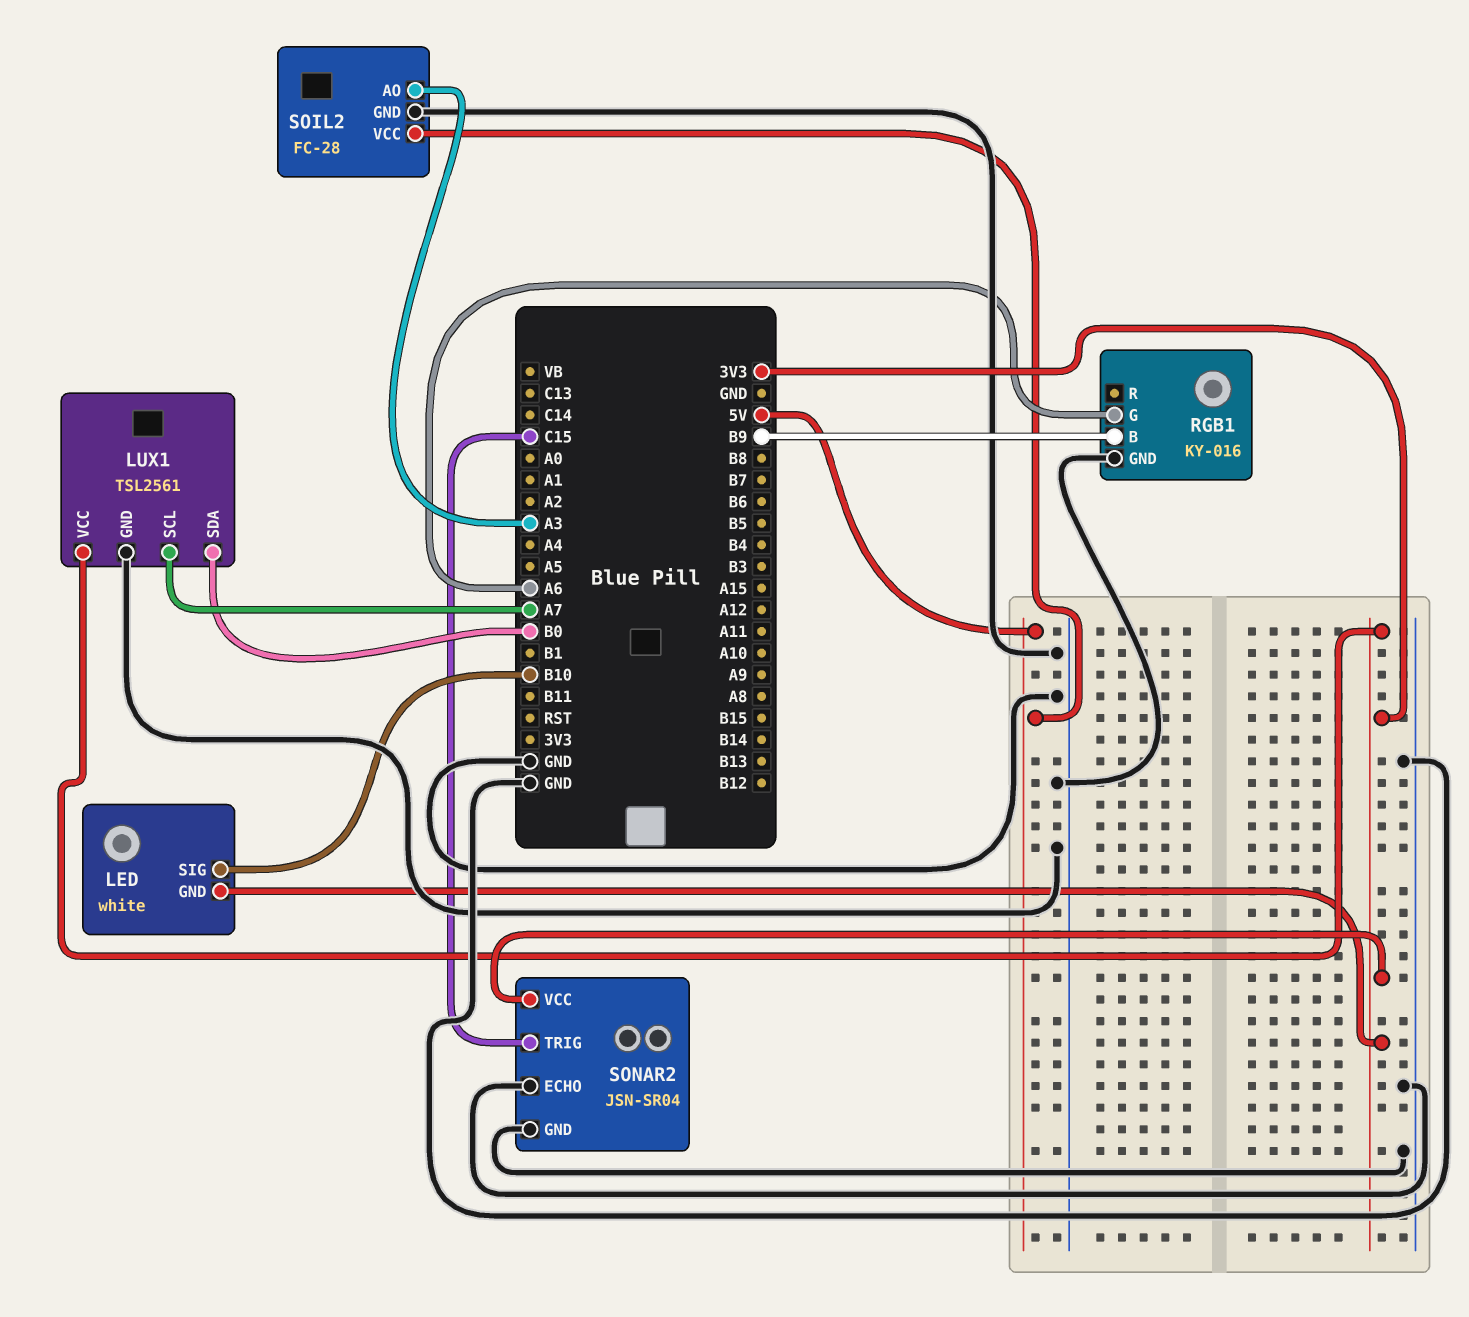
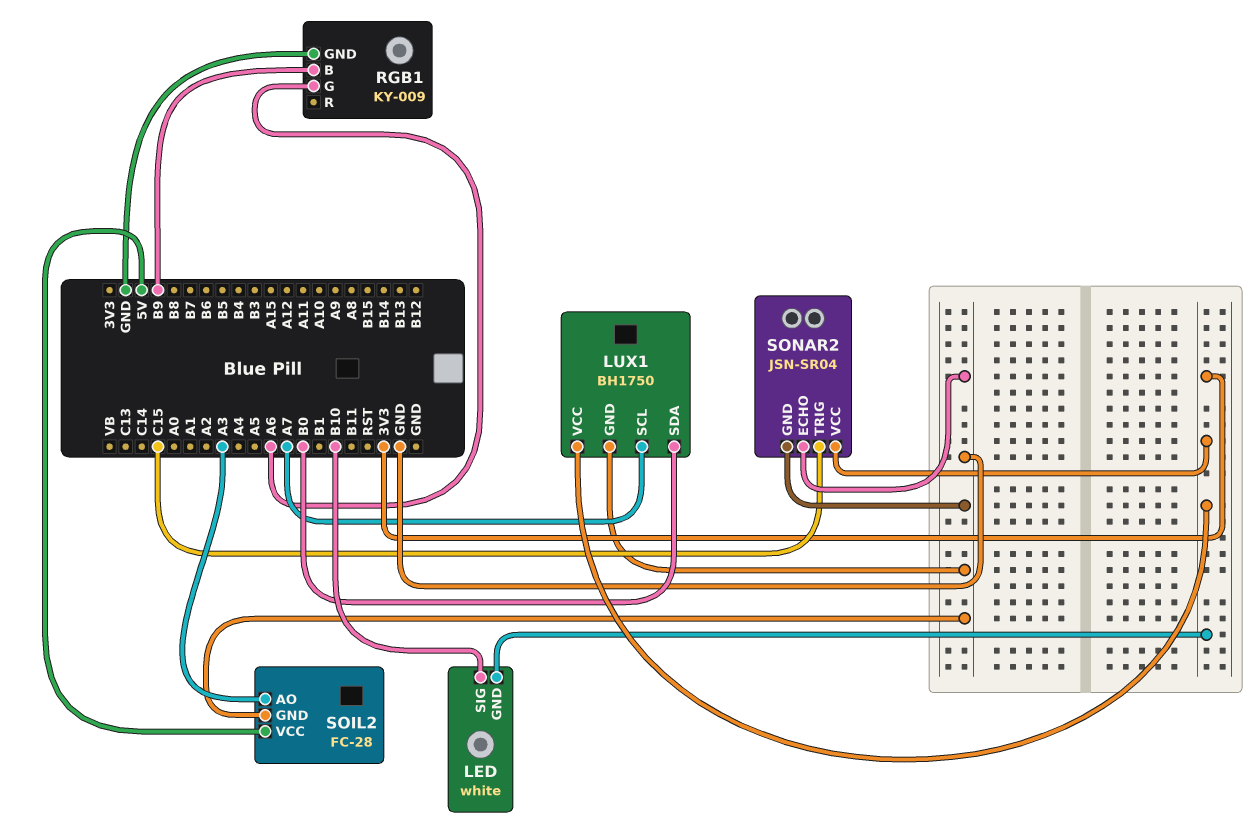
LUX1: TSL2561 -> BH1750
RGB1: KY-016 -> KY-009

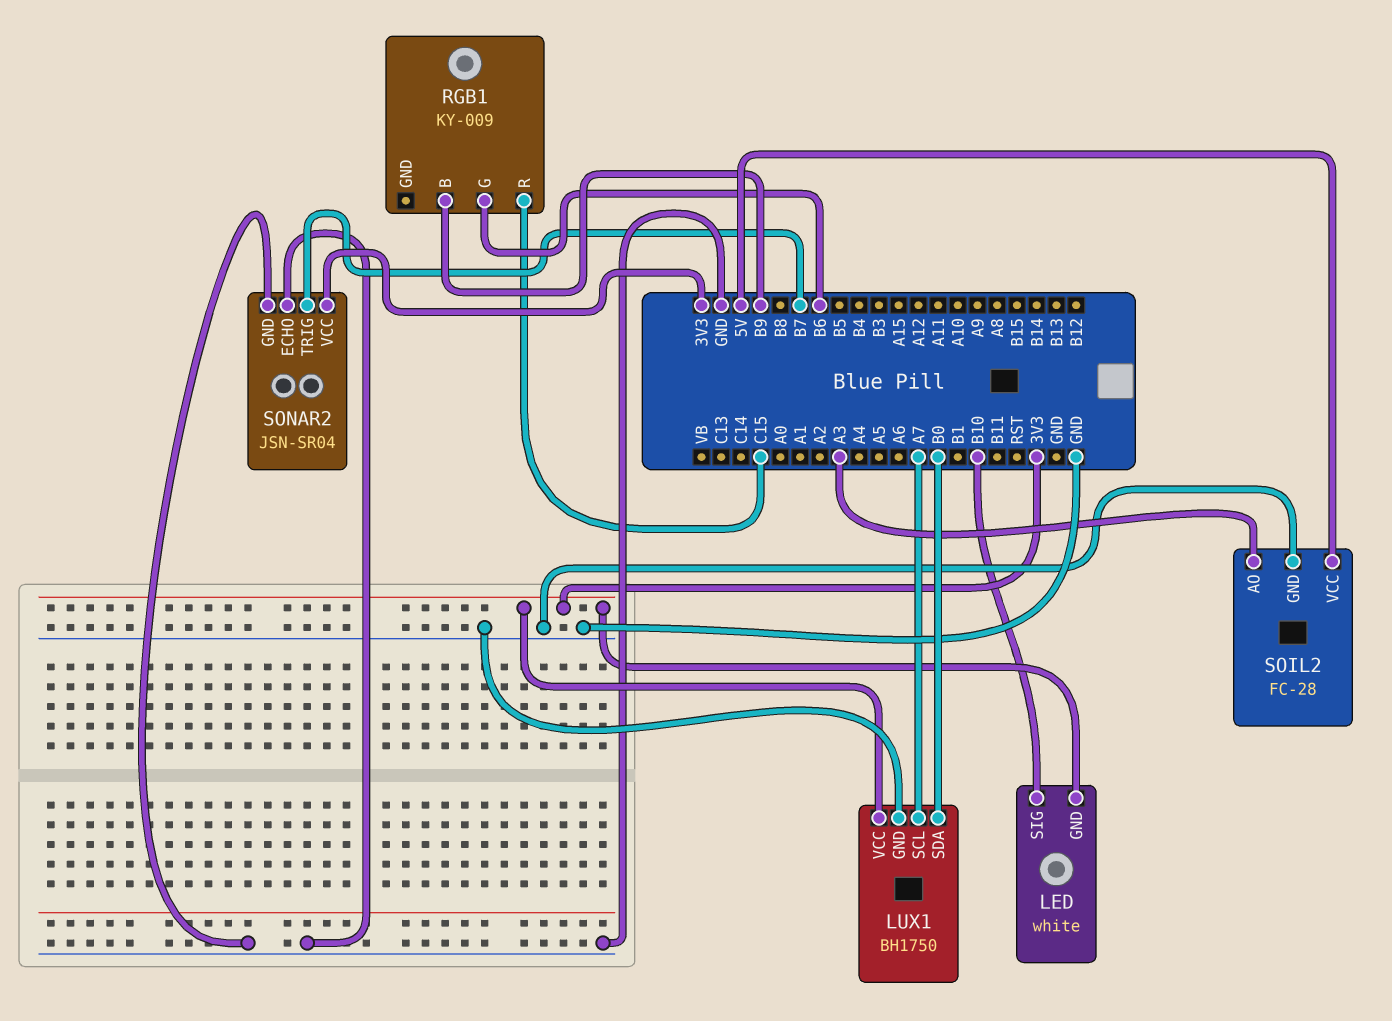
RGB1 pin G: A6 -> B6
RGB1 pin GND: GND -> none
RGB1 pin R: none -> C15
SONAR2 pin TRIG: C15 -> B7

